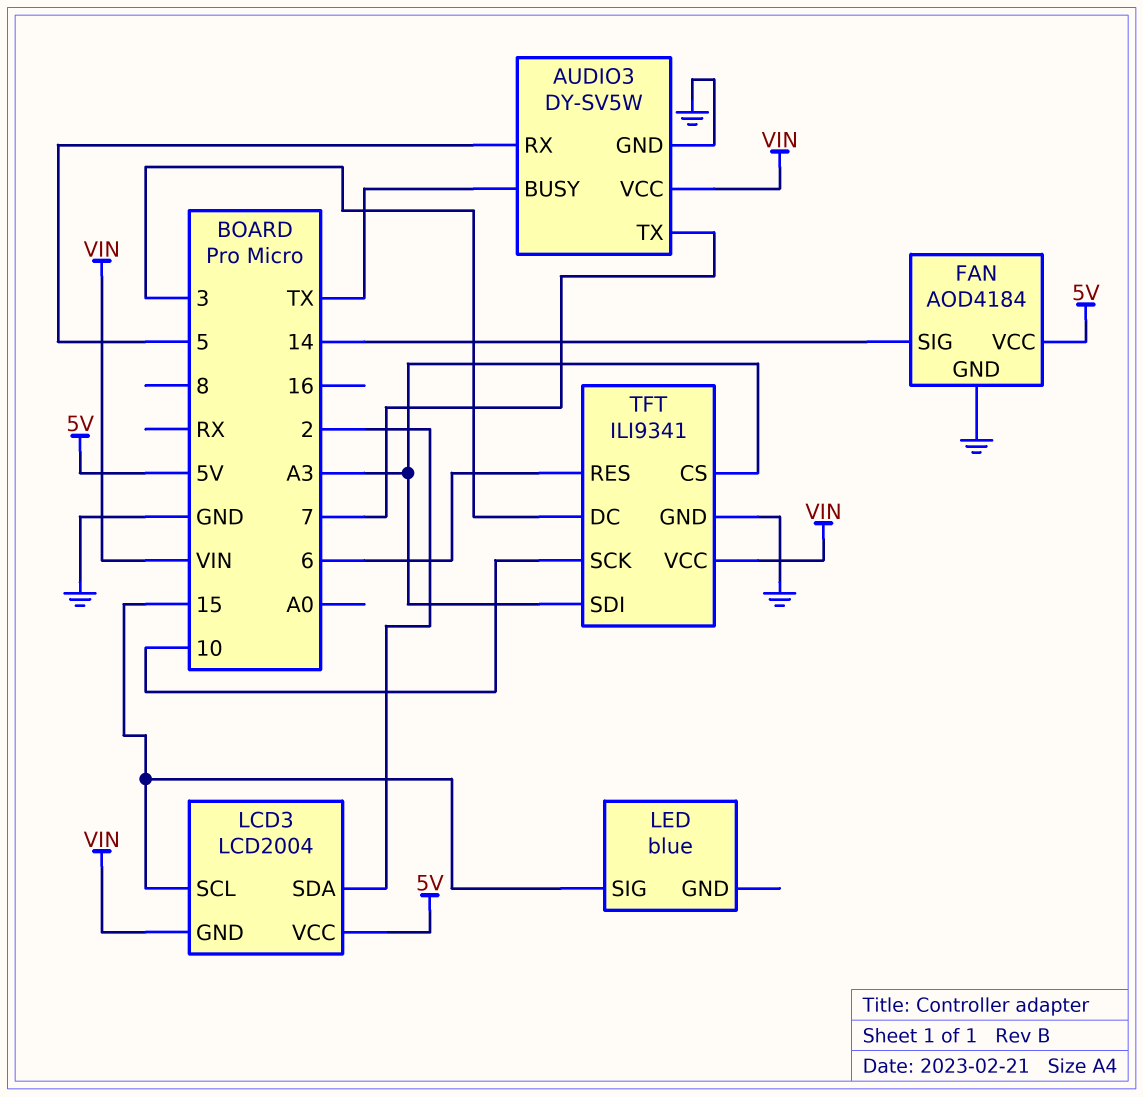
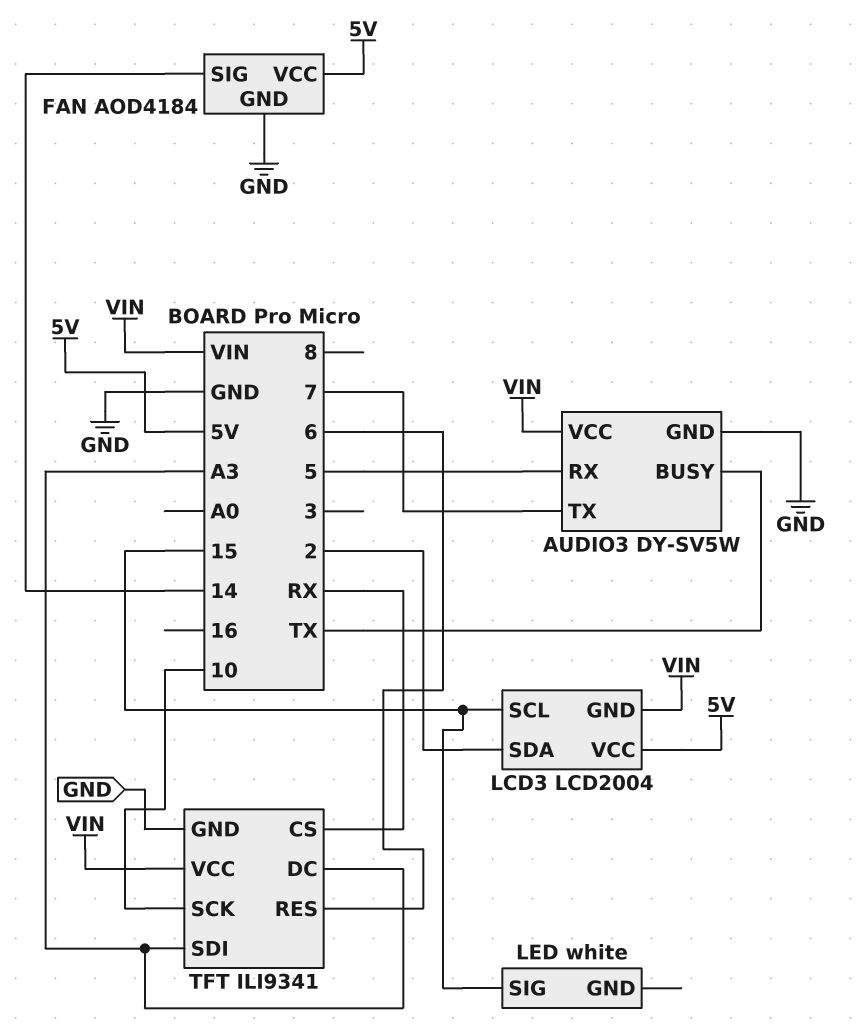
LED: blue -> white
TFT pin CS: A3 -> RX
TFT pin DC: 3 -> A3

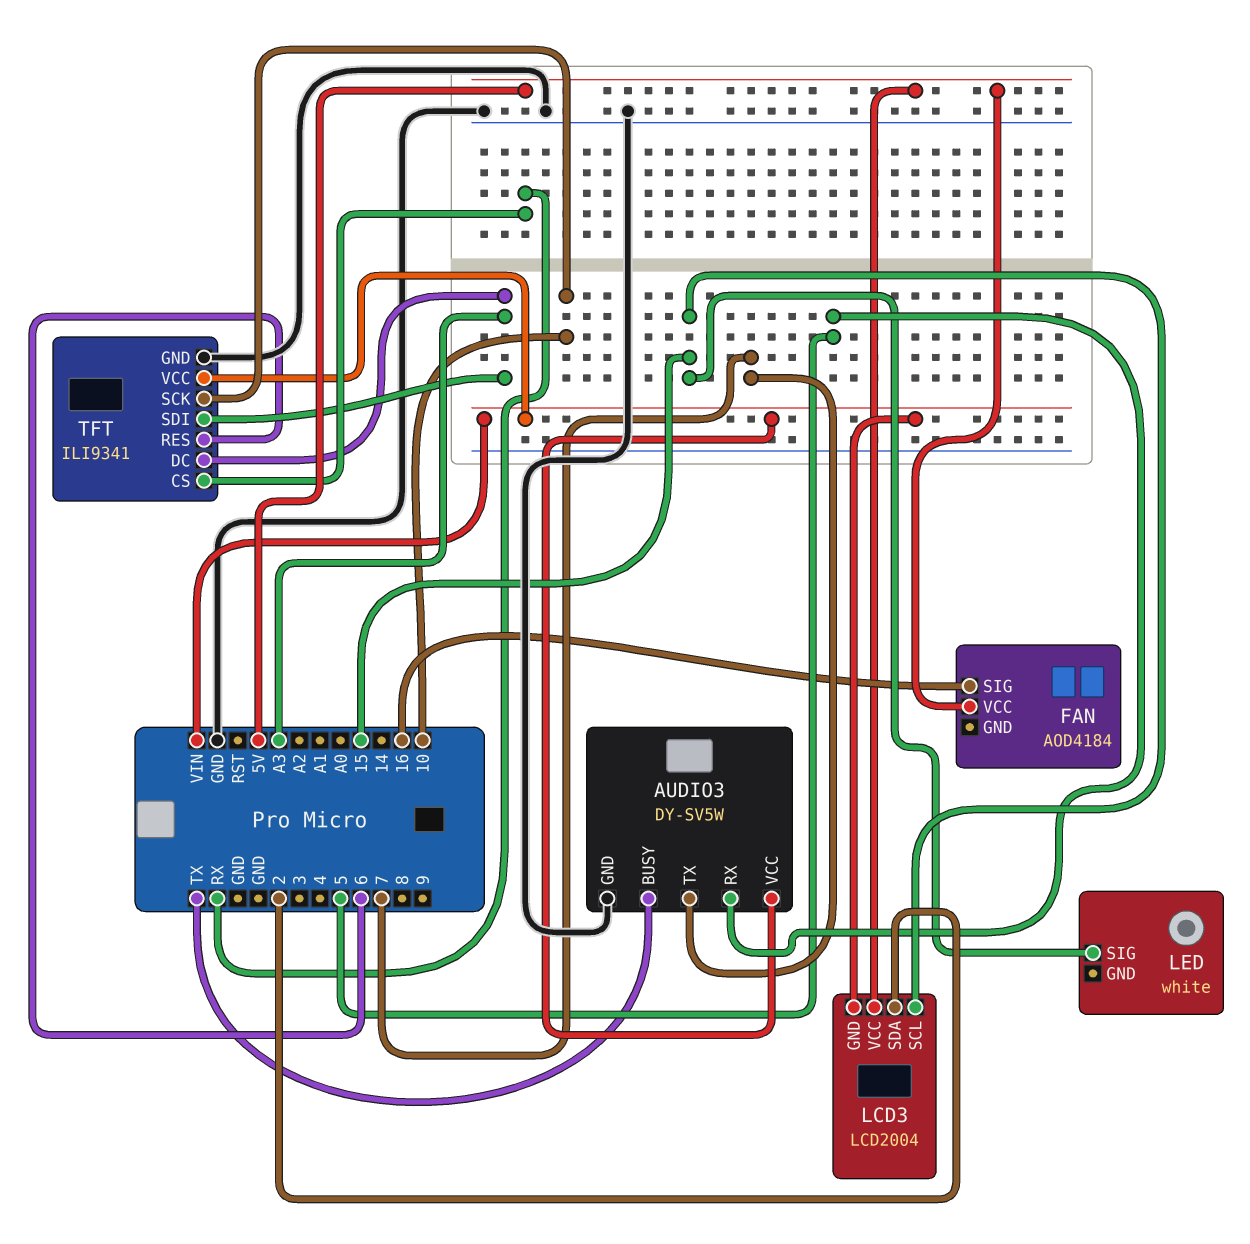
FAN pin GND: GND -> none
FAN pin SIG: 14 -> 16

